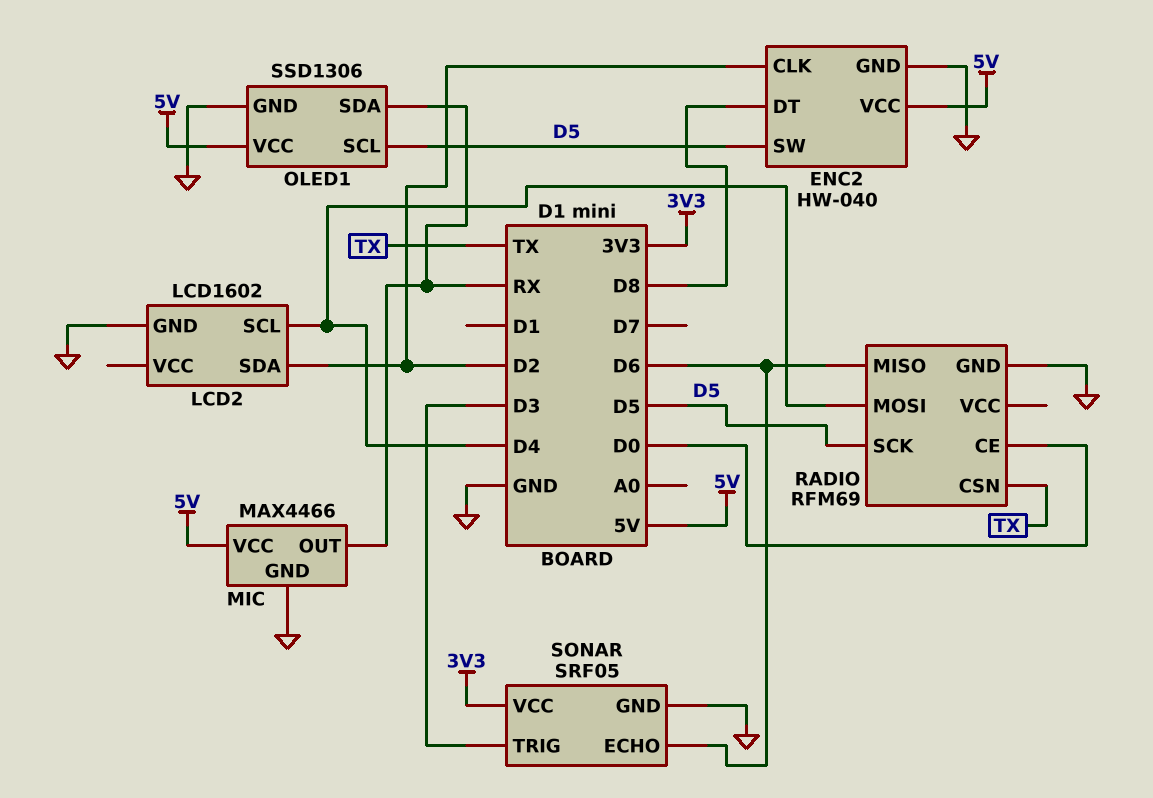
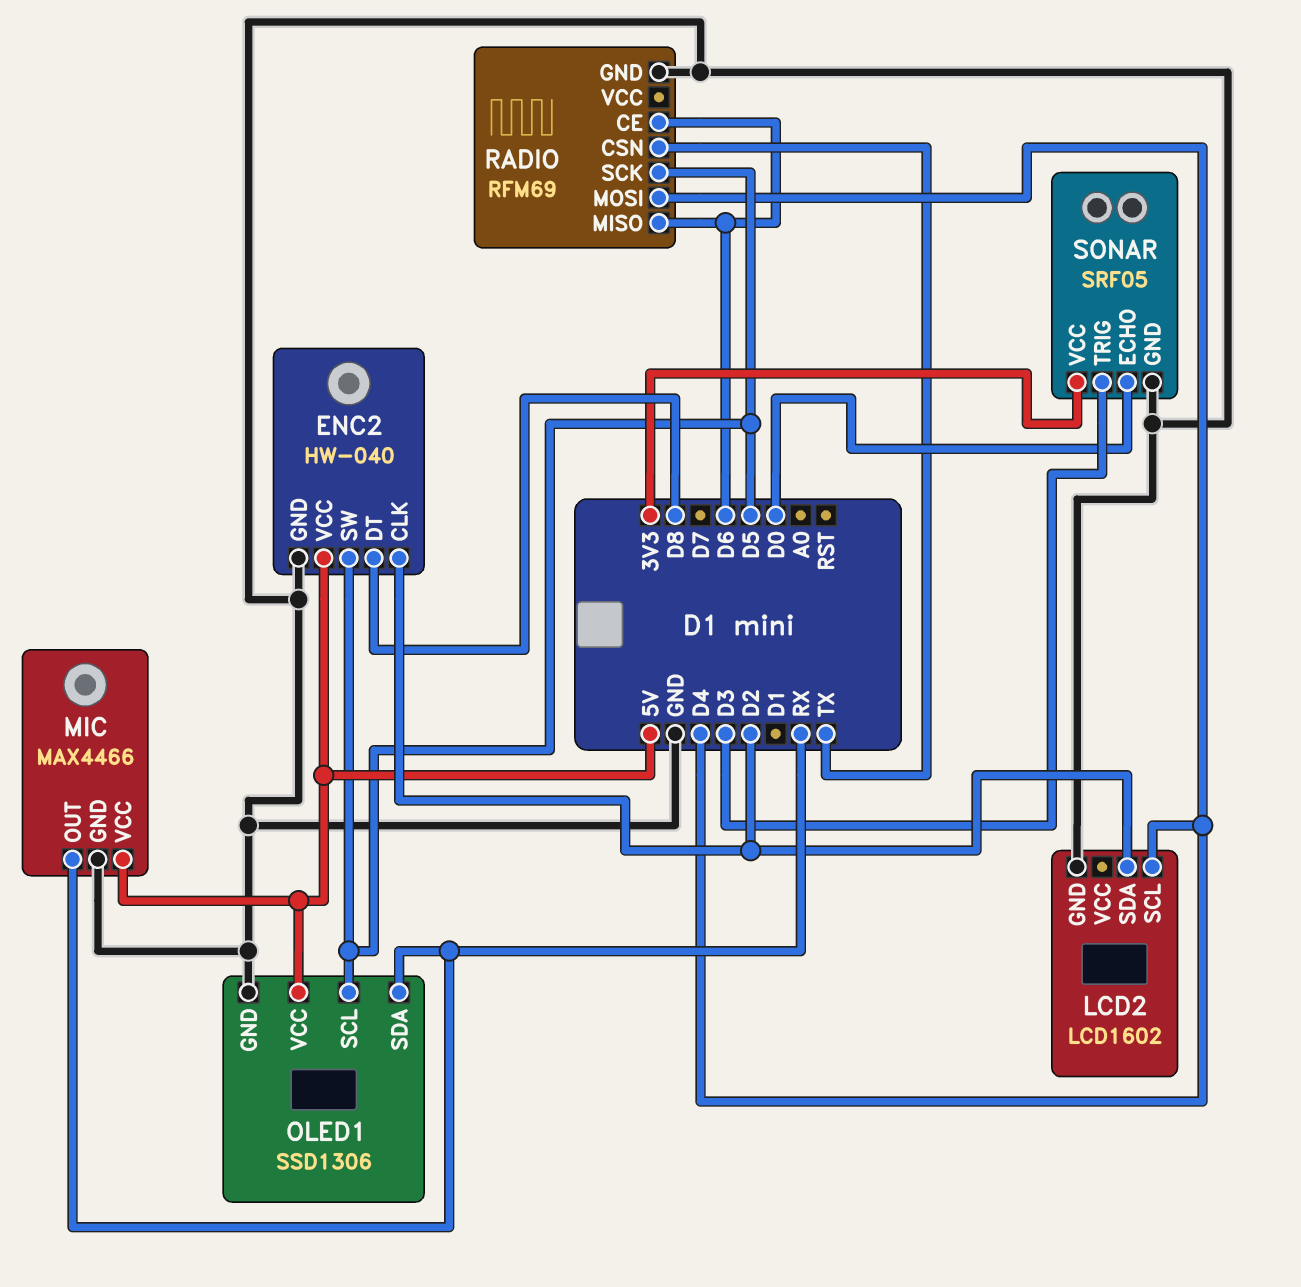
RADIO pin CE: D0 -> D6
SONAR pin ECHO: D6 -> D0

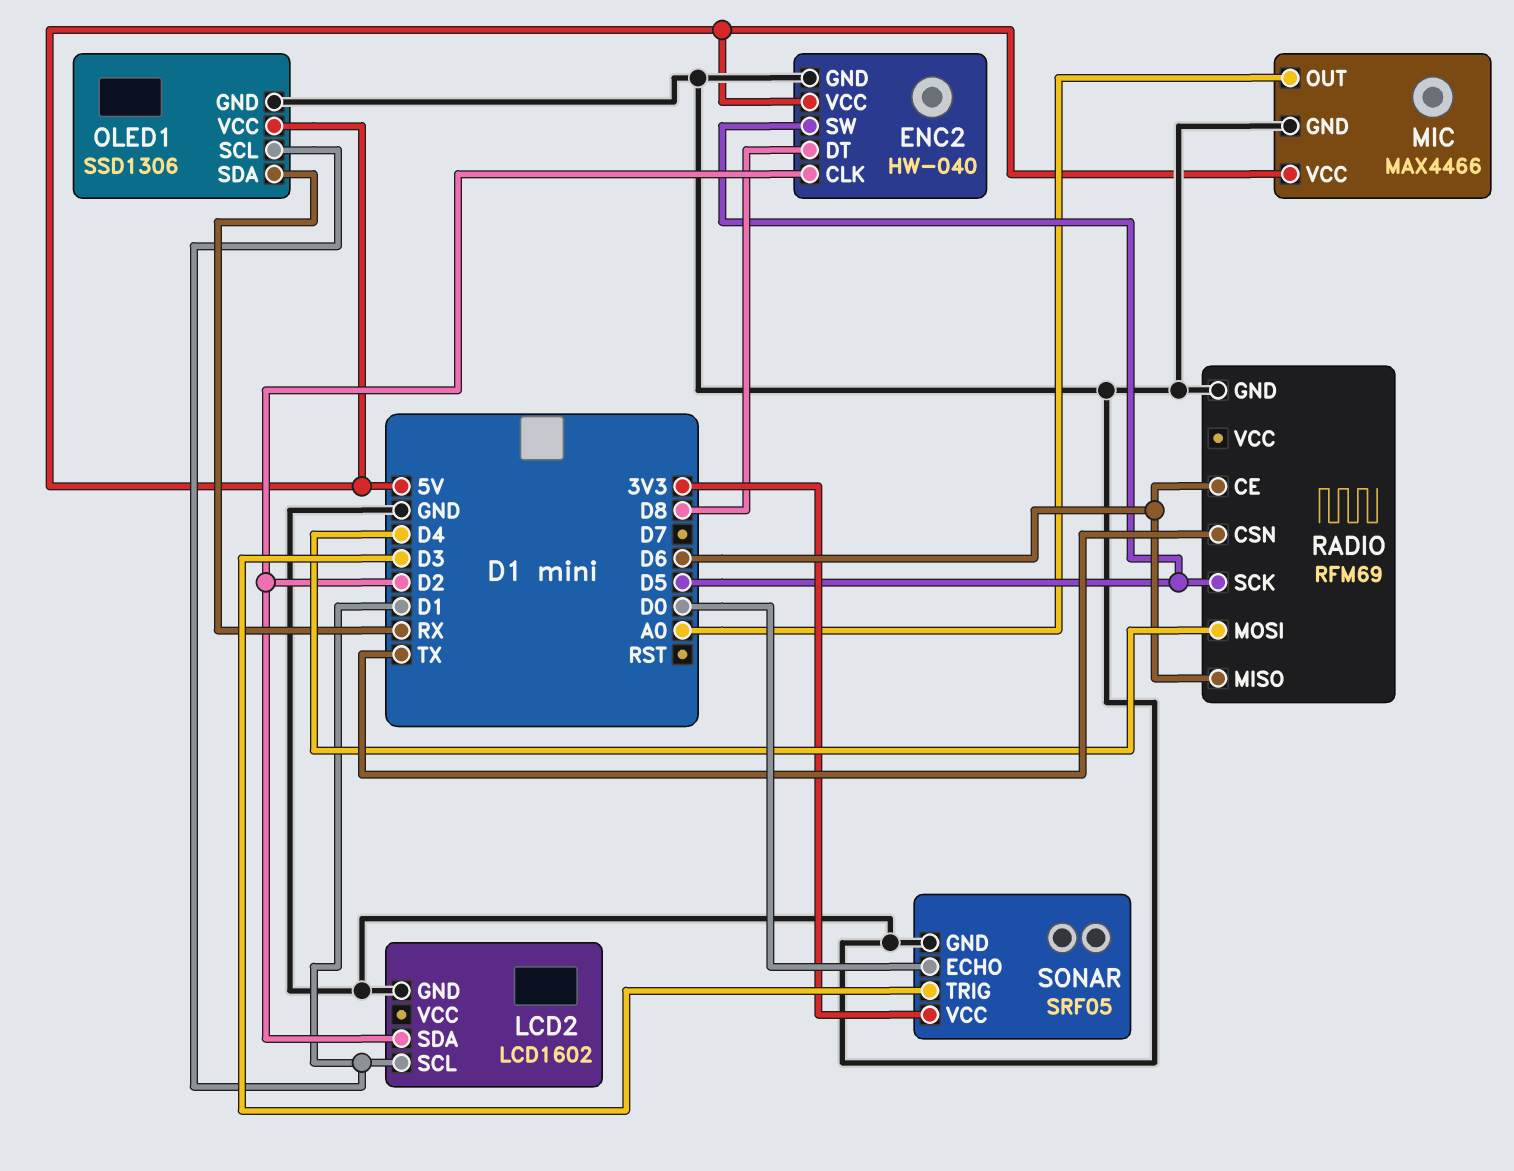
LCD2 pin SCL: D4 -> D1
MIC pin OUT: RX -> A0
OLED1 pin SCL: D5 -> D1

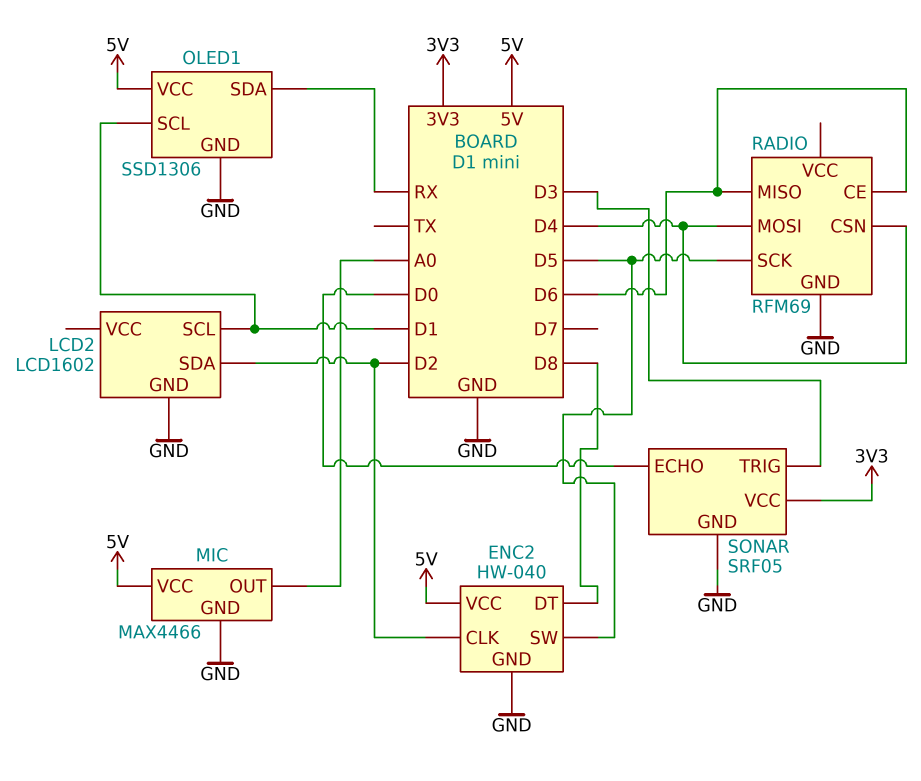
RADIO pin CSN: TX -> D4

